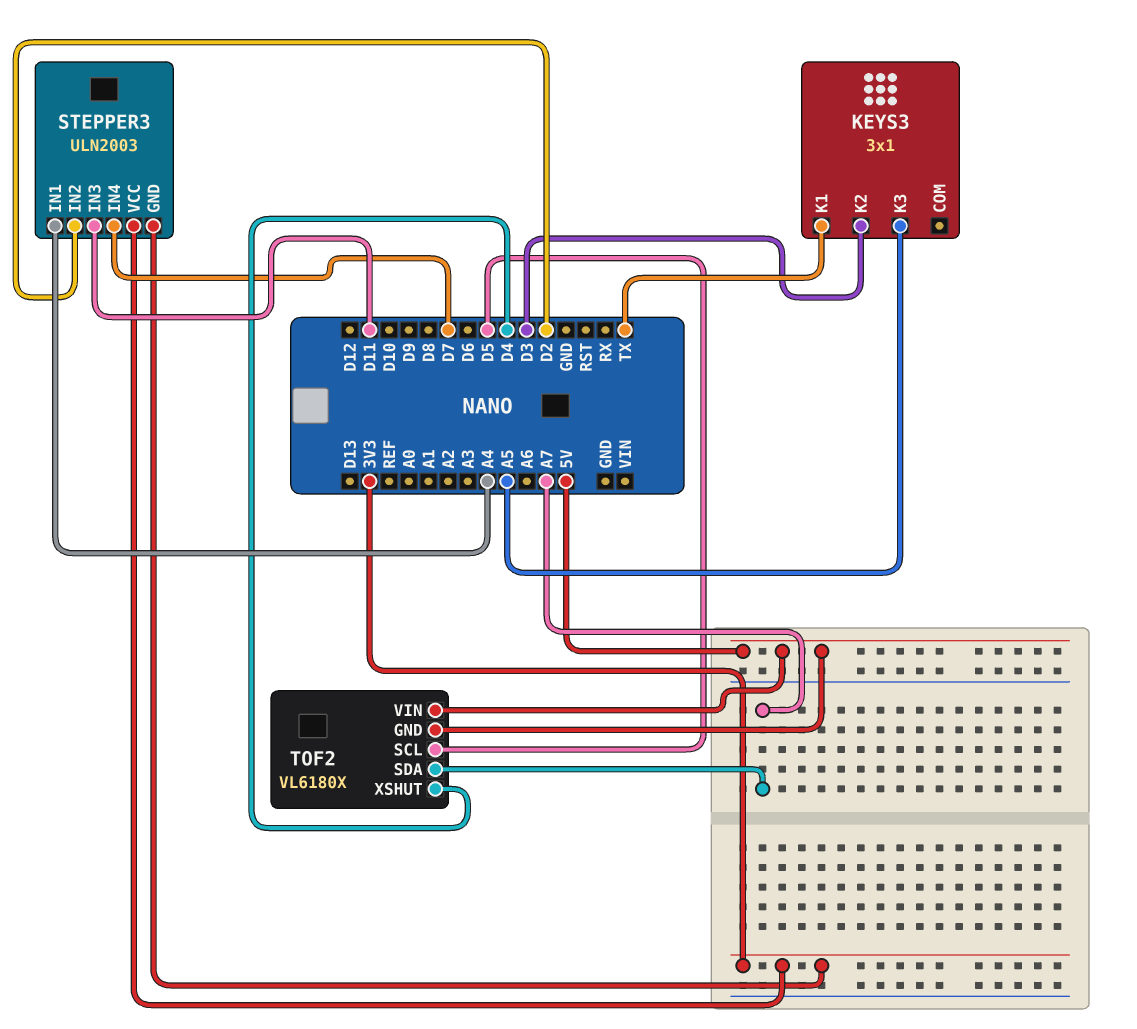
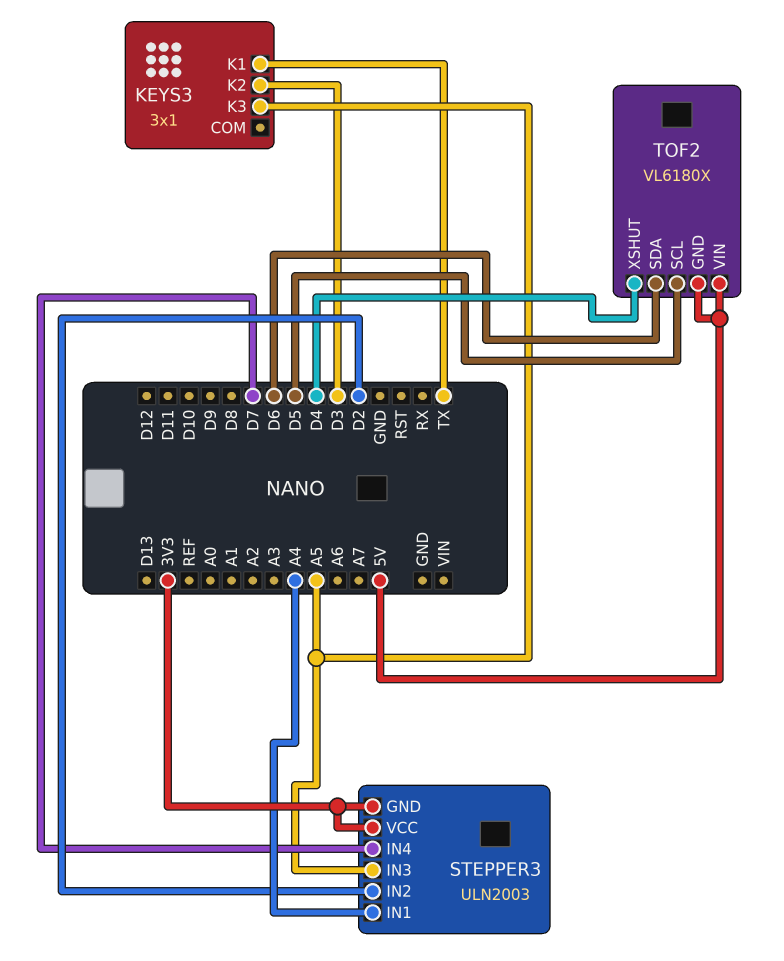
STEPPER3 pin IN3: D11 -> A5
TOF2 pin SDA: A7 -> D6

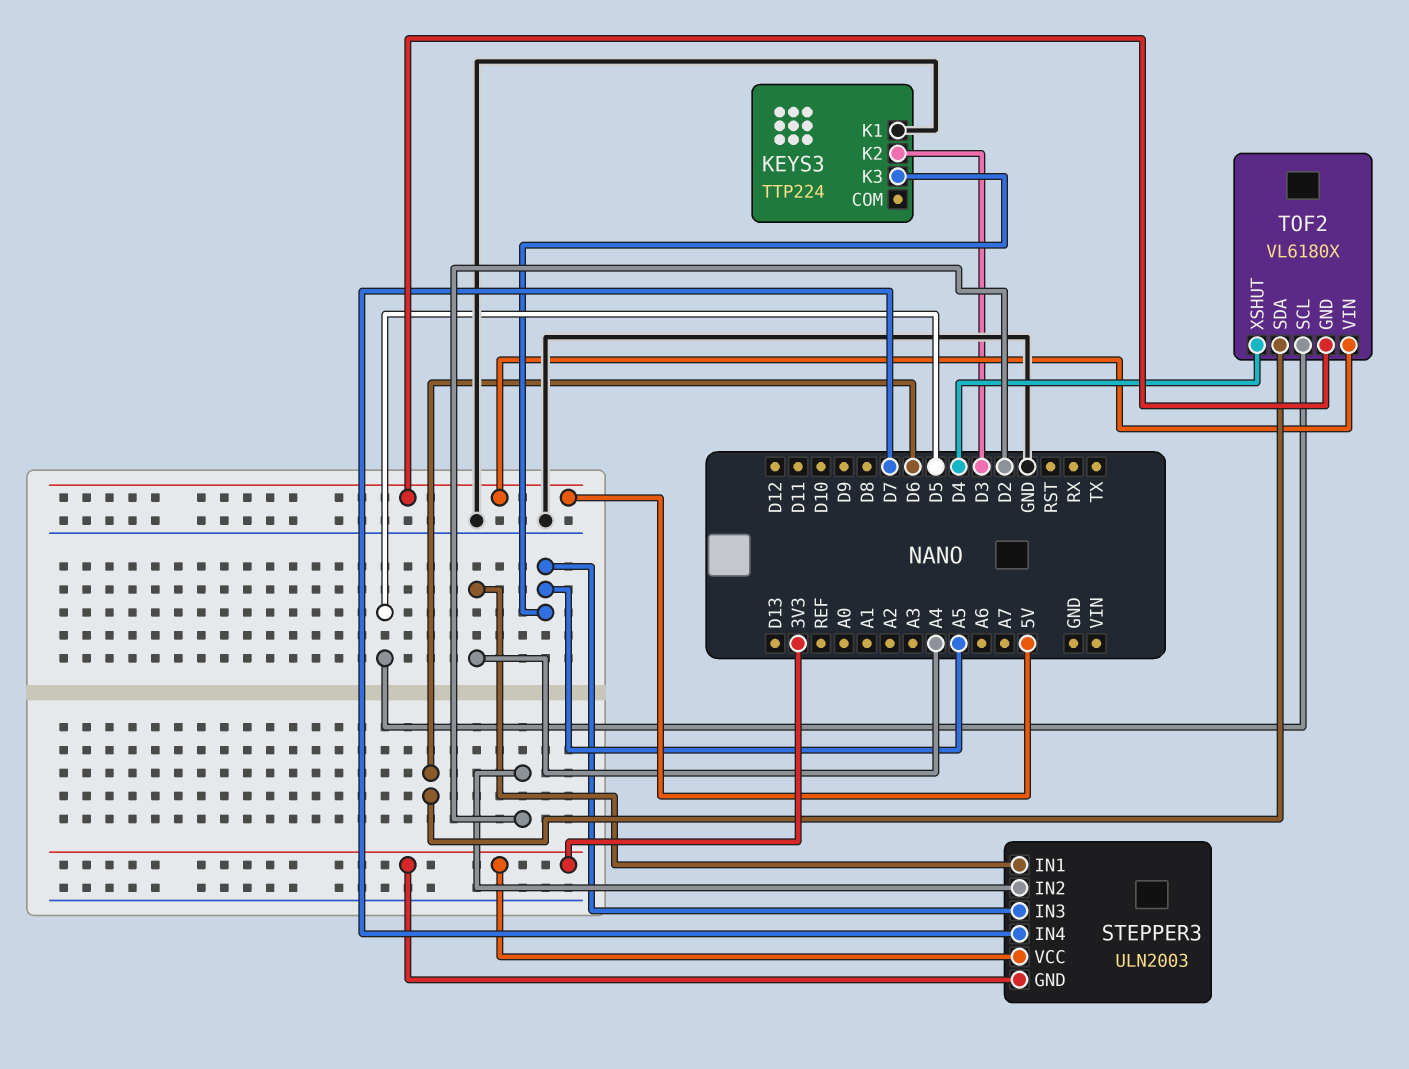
KEYS3: 3x1 -> TTP224
KEYS3 pin K1: TX -> GND

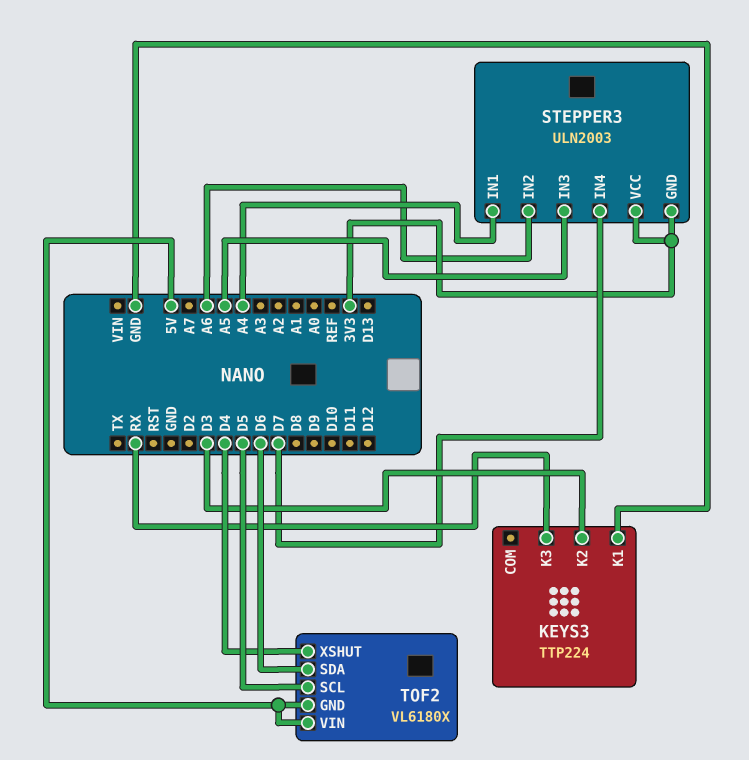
KEYS3 pin K3: A5 -> RX
STEPPER3 pin IN2: D2 -> A6

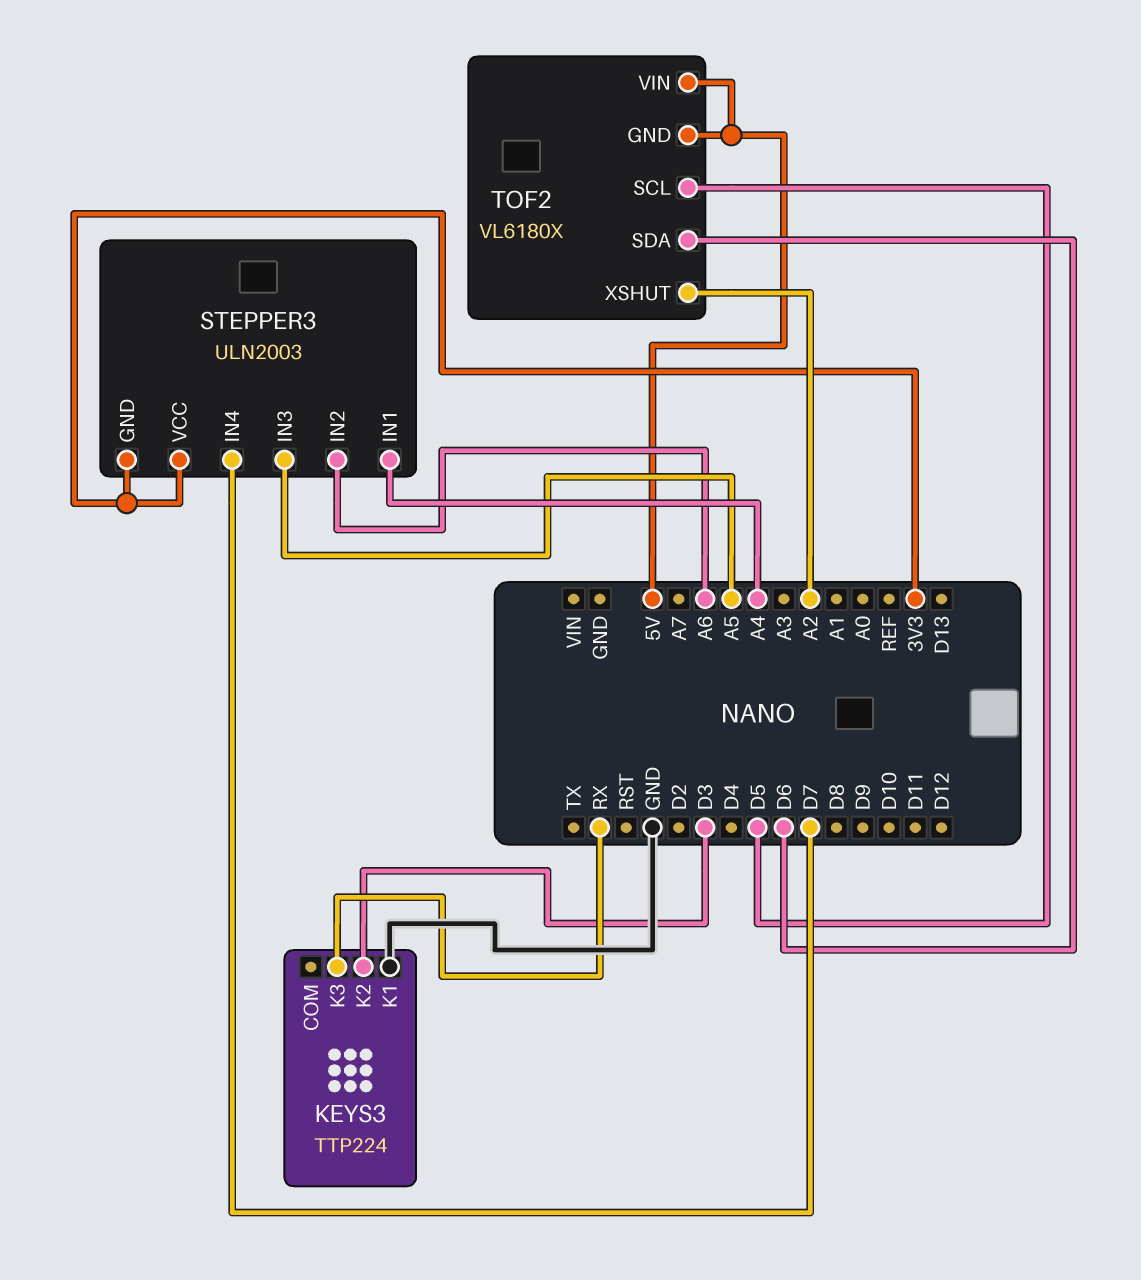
TOF2 pin XSHUT: D4 -> A2

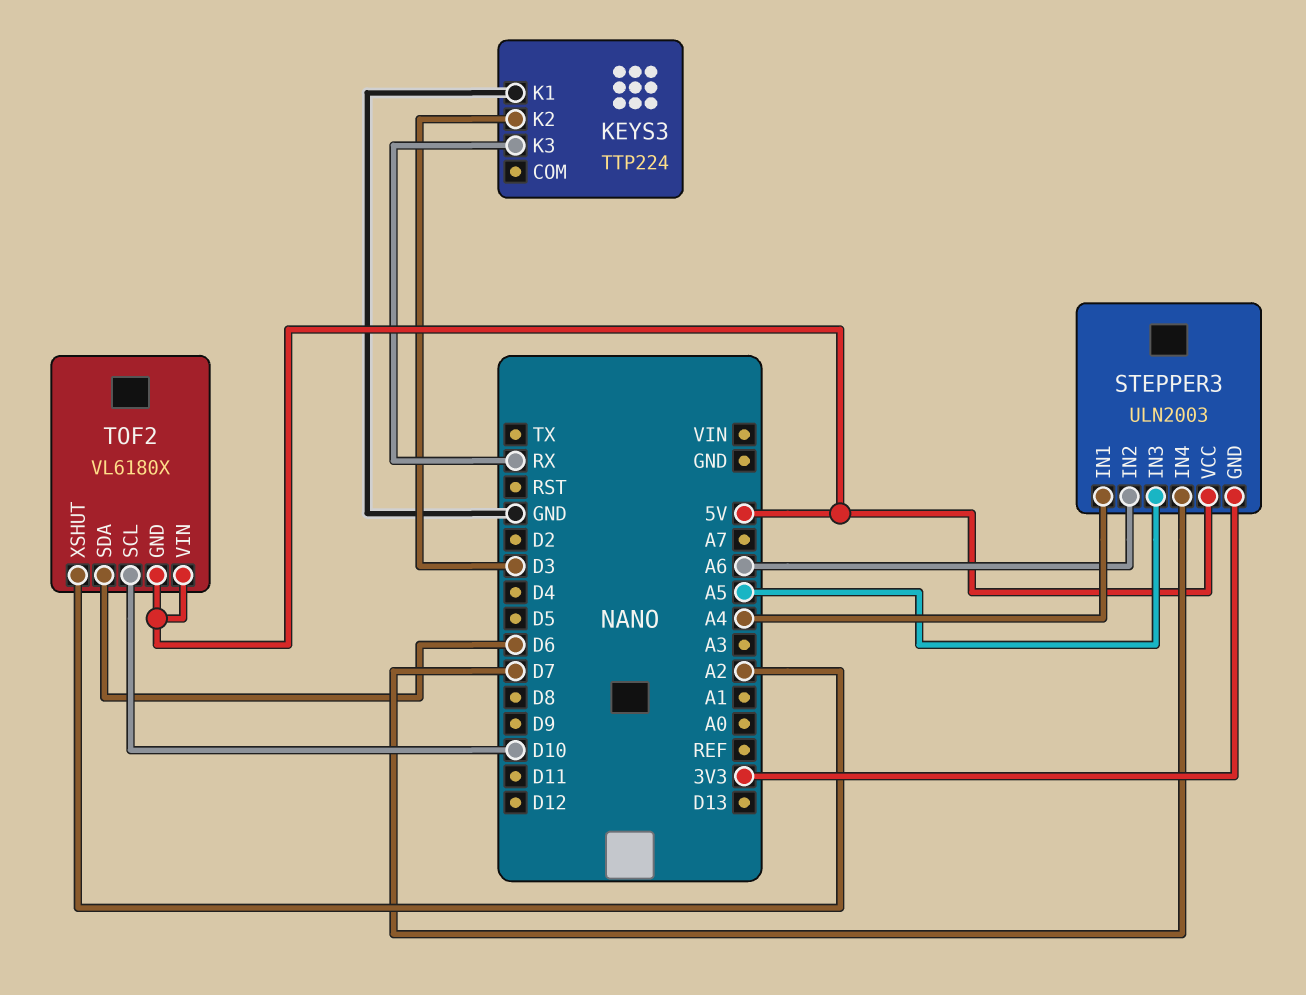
STEPPER3 pin VCC: 3V3 -> 5V
TOF2 pin SCL: D5 -> D10

